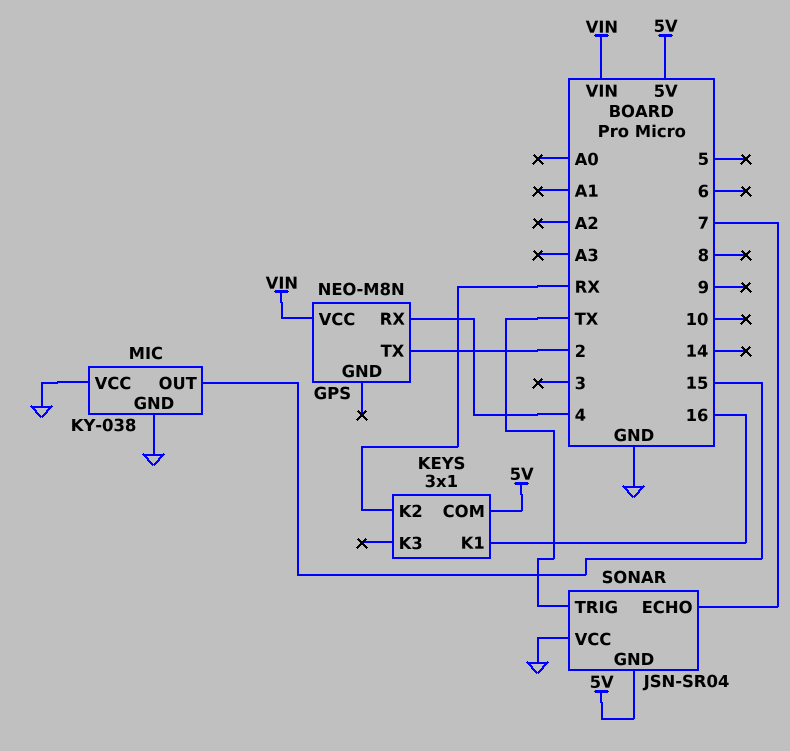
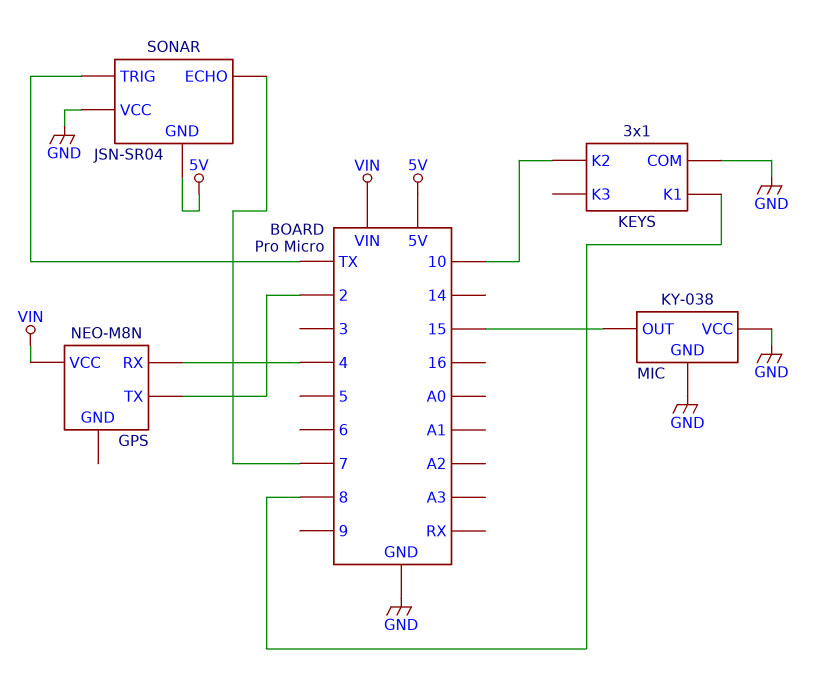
KEYS pin COM: 5V -> GND
KEYS pin K1: 16 -> 8
KEYS pin K2: RX -> 10

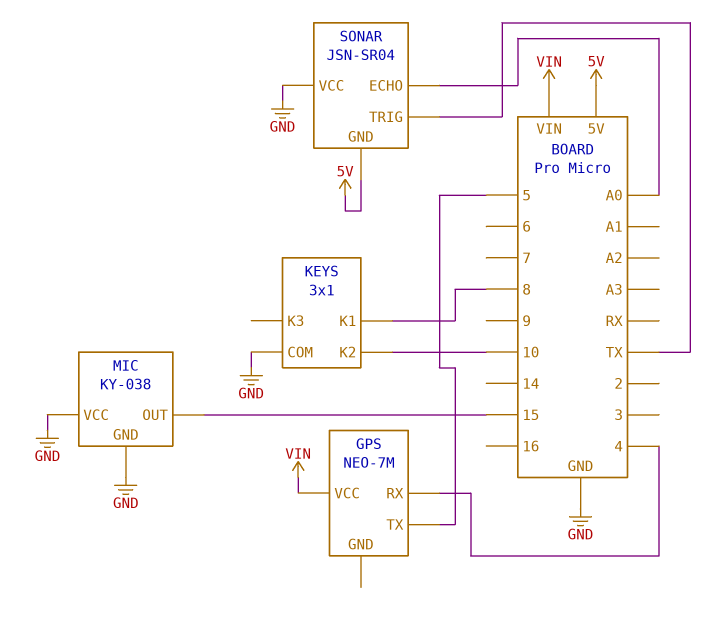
GPS: NEO-M8N -> NEO-7M
GPS pin TX: 2 -> 5
SONAR pin ECHO: 7 -> A0

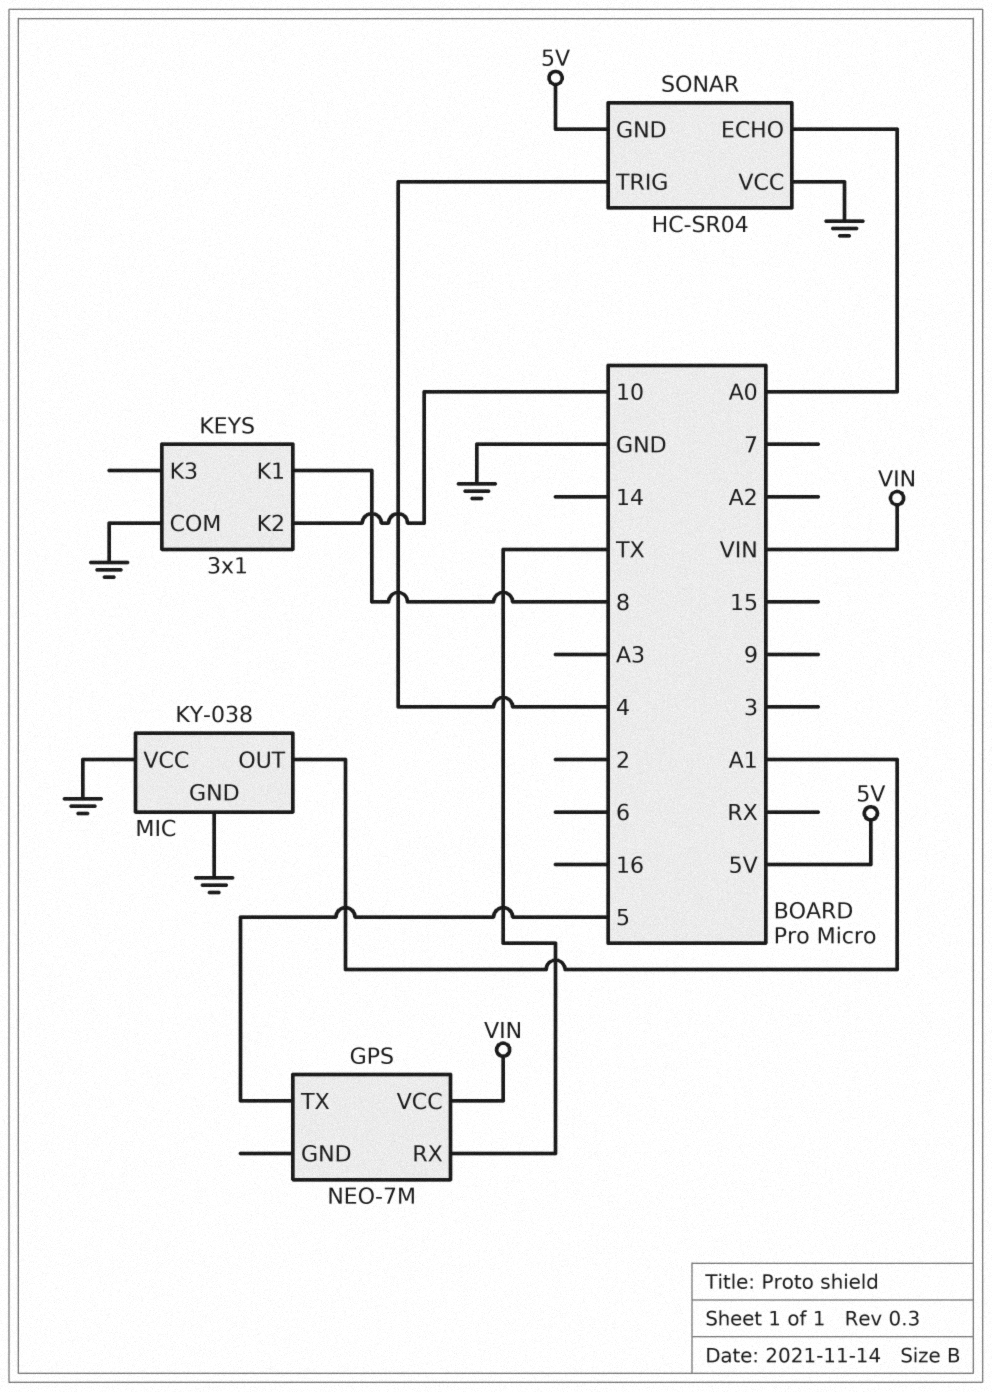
GPS pin RX: 4 -> TX
MIC pin OUT: 15 -> A1
SONAR: JSN-SR04 -> HC-SR04
SONAR pin TRIG: TX -> 4

